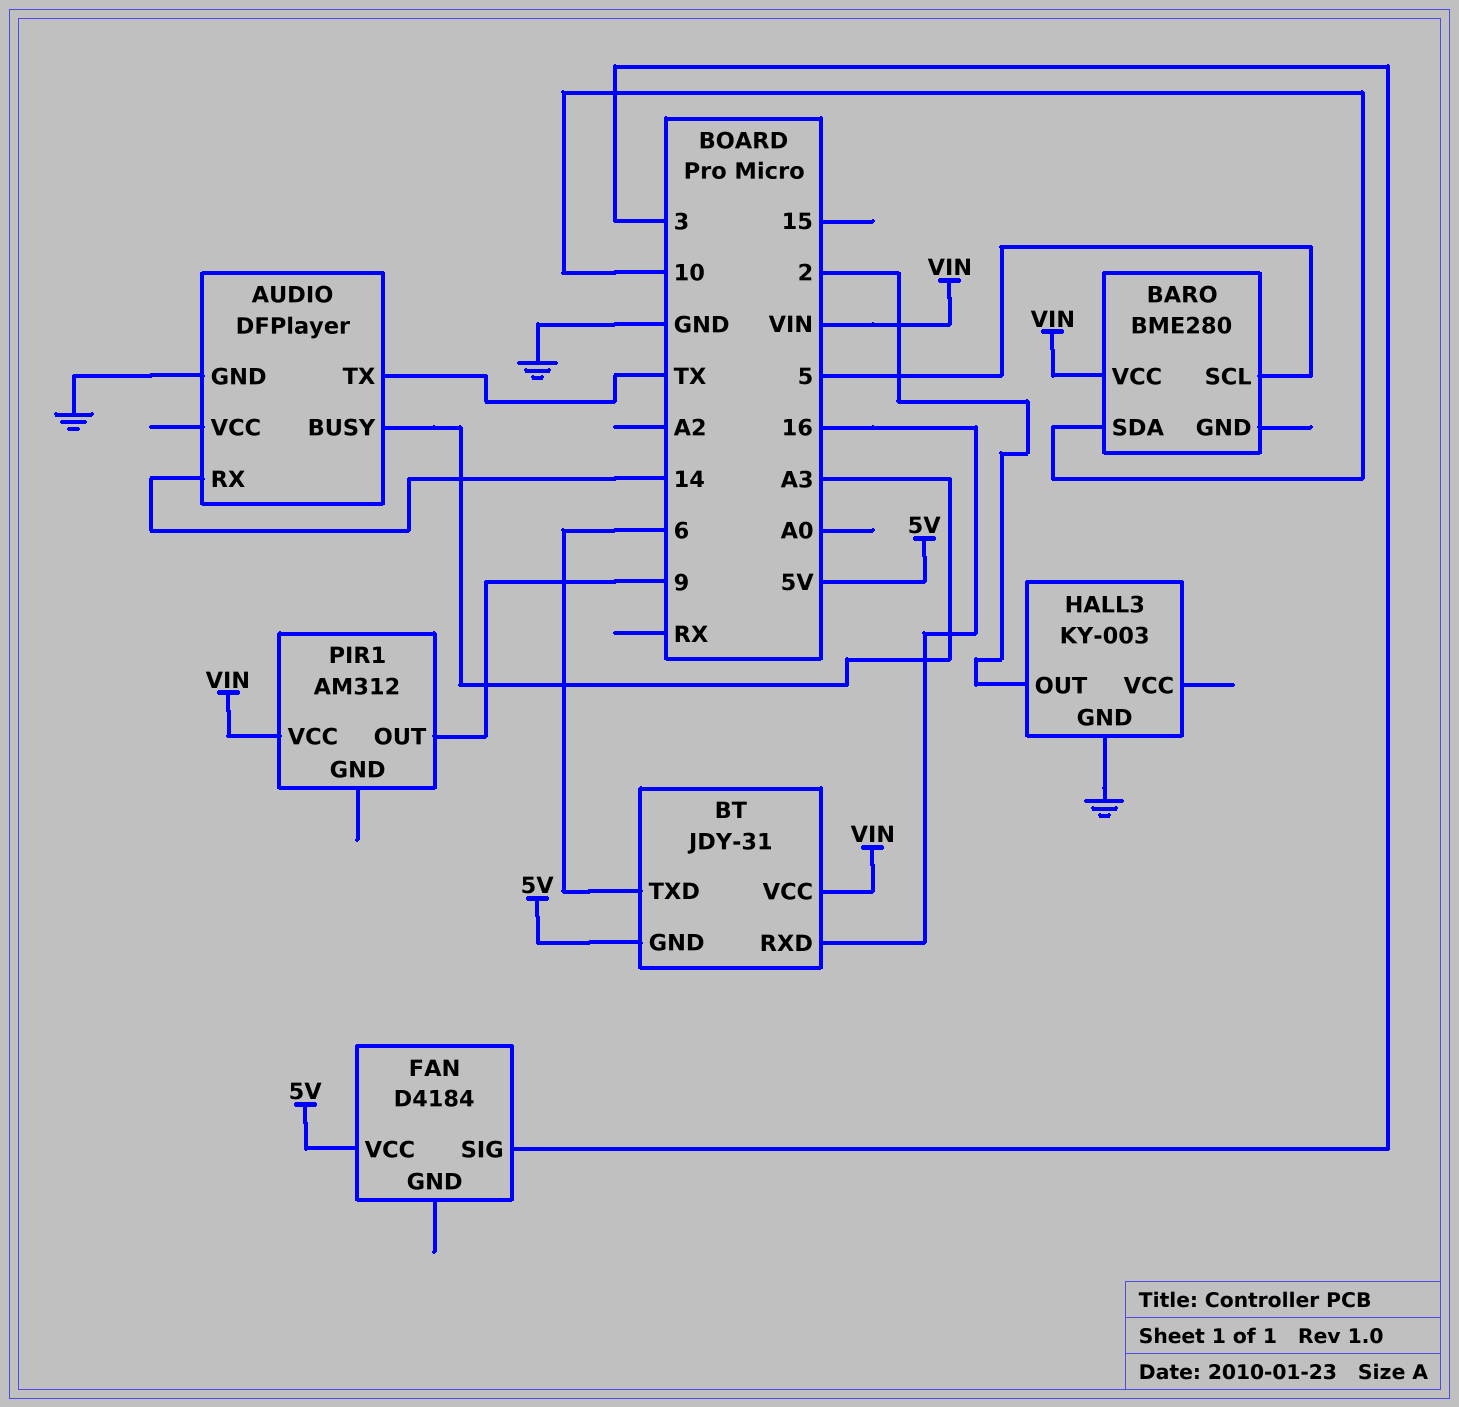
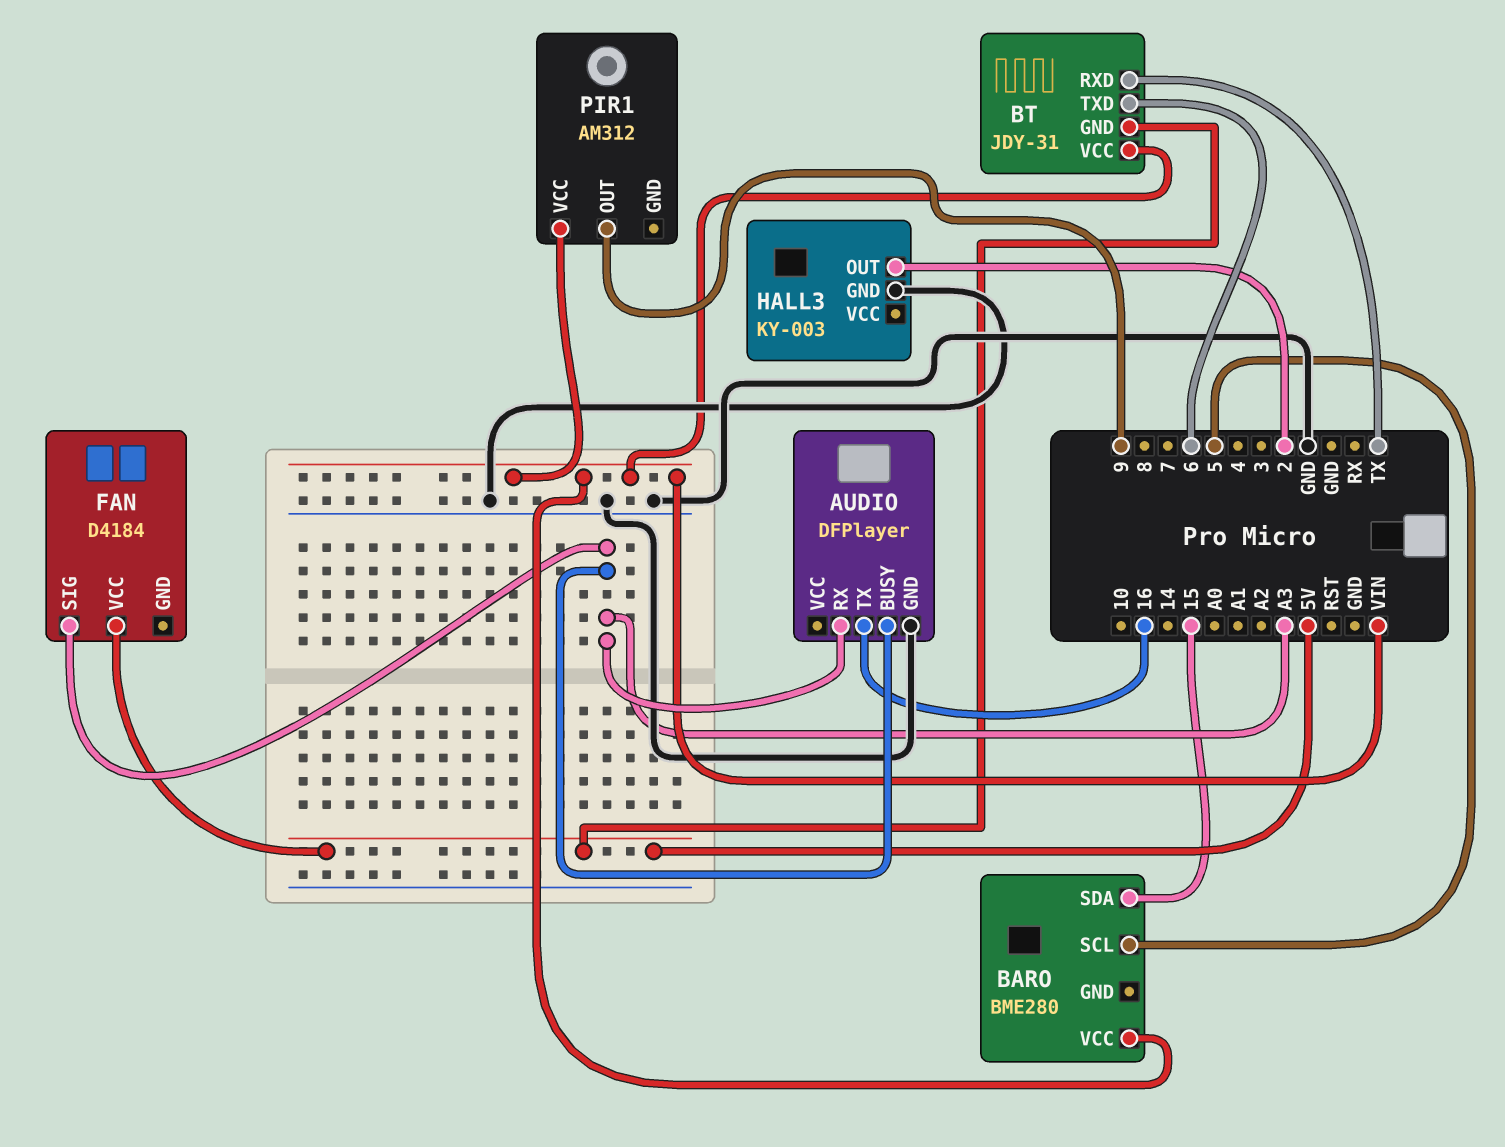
AUDIO pin RX: 14 -> A3
AUDIO pin TX: TX -> 16
BARO pin SDA: 10 -> 15
BT pin RXD: 16 -> TX
FAN pin SIG: 3 -> A3

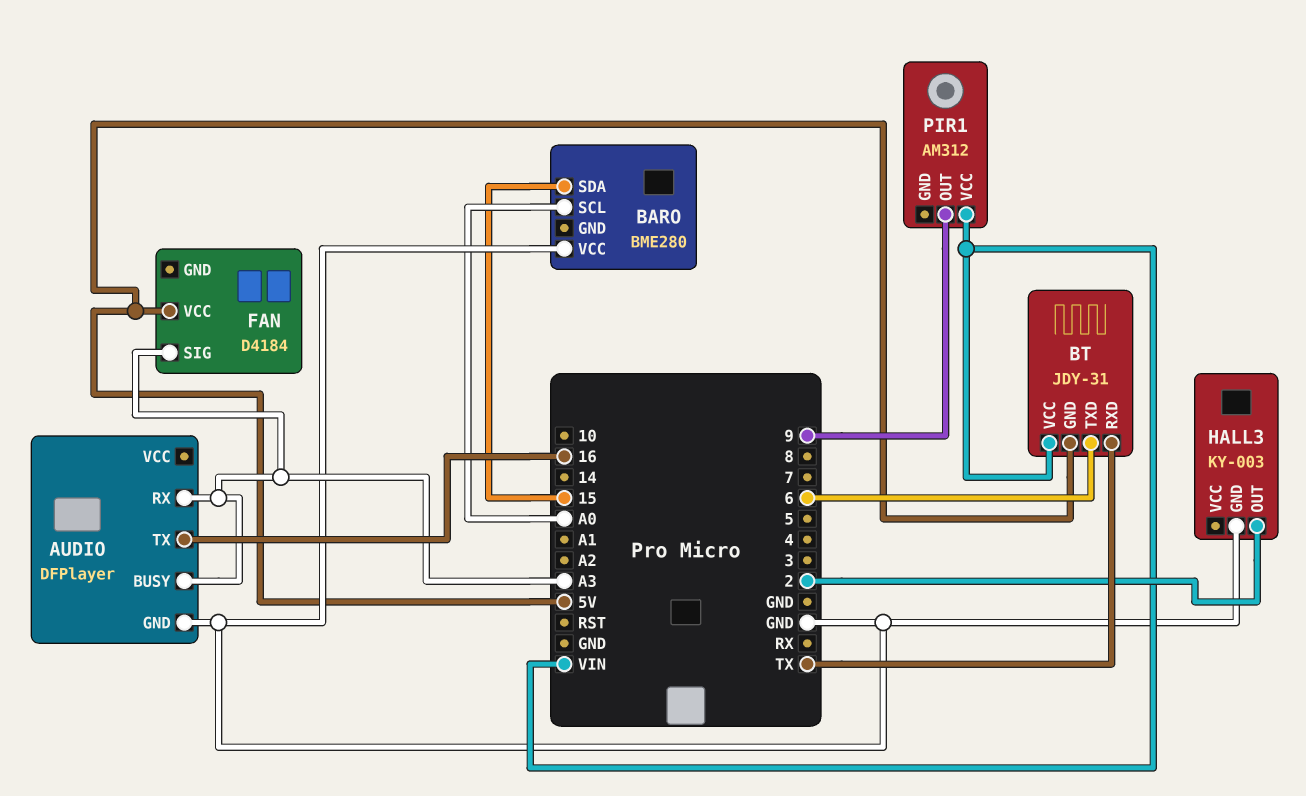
BARO pin SCL: 5 -> A0
BARO pin VCC: VIN -> GND

